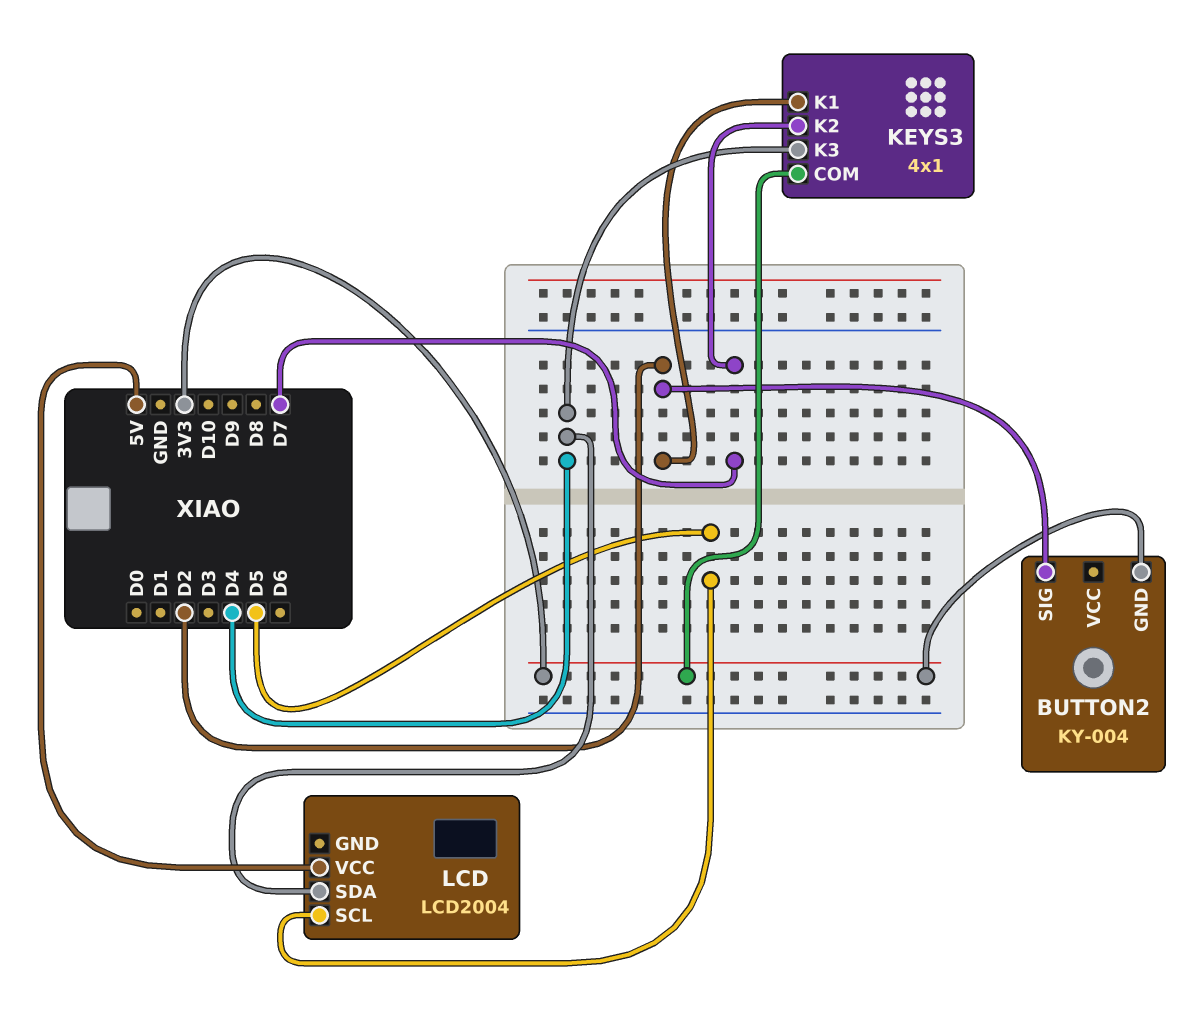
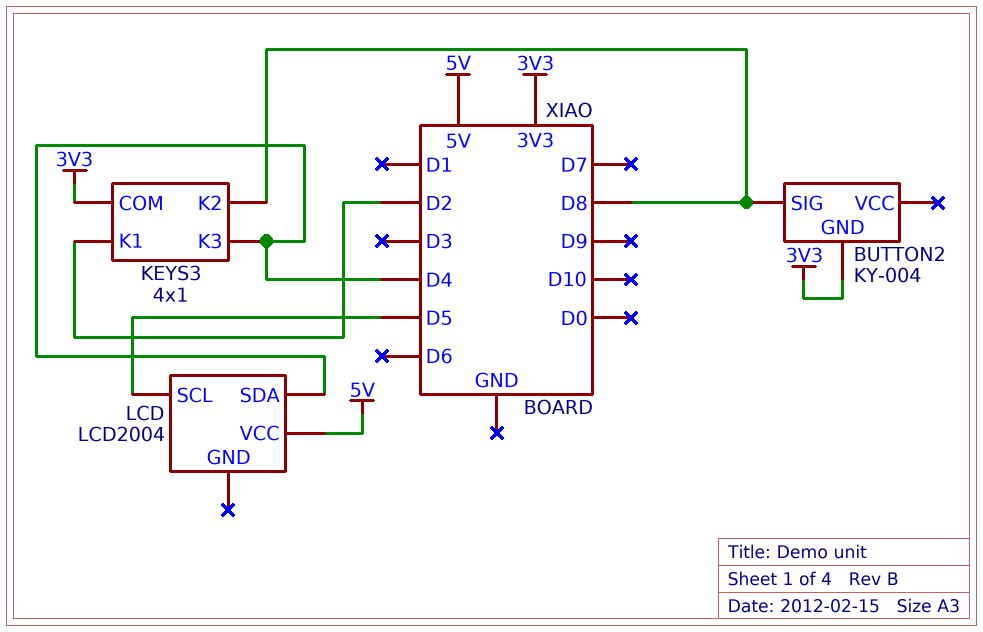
BUTTON2 pin SIG: D2 -> D8
KEYS3 pin K2: D7 -> D8

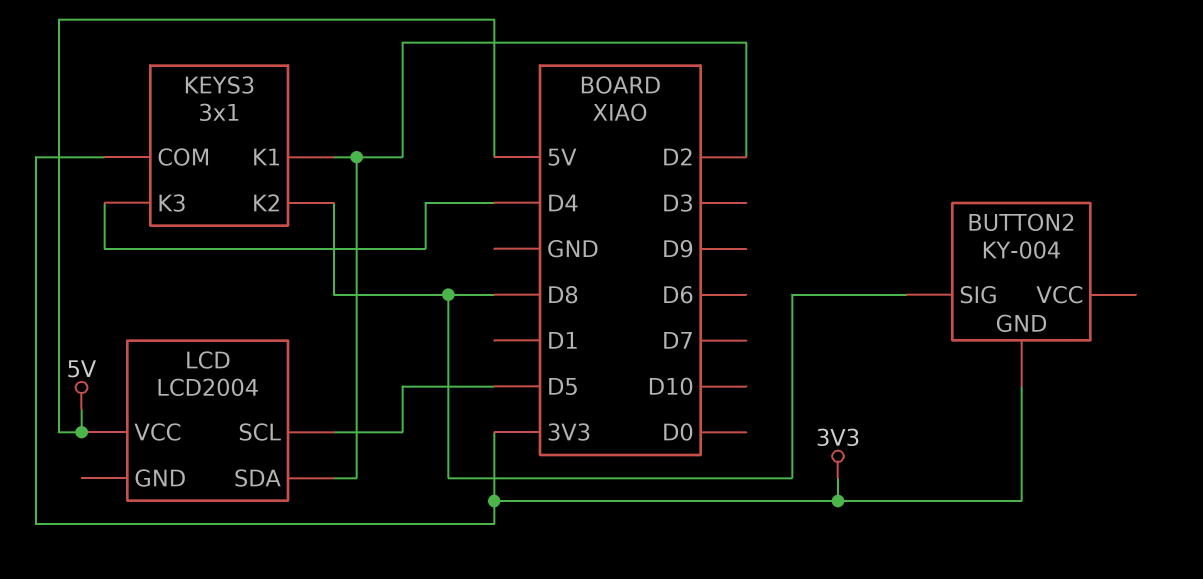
KEYS3: 4x1 -> 3x1
LCD pin SDA: D4 -> D2

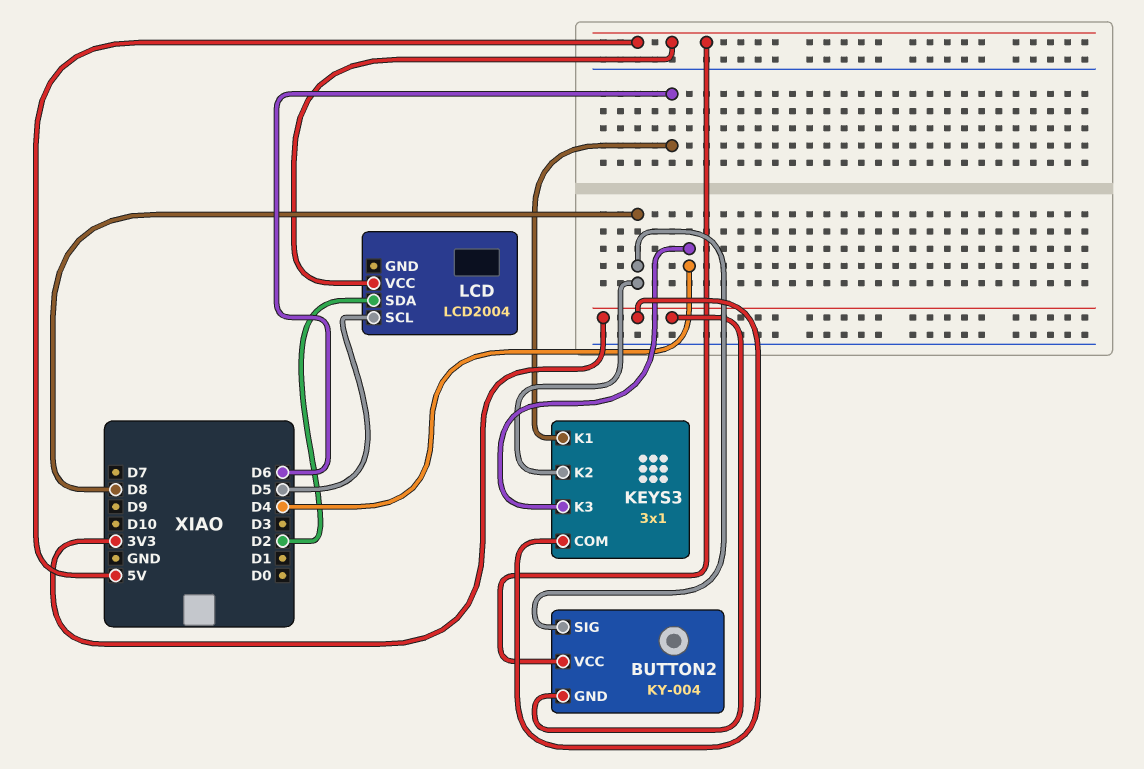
BUTTON2 pin VCC: none -> 5V
KEYS3 pin K1: D2 -> D6

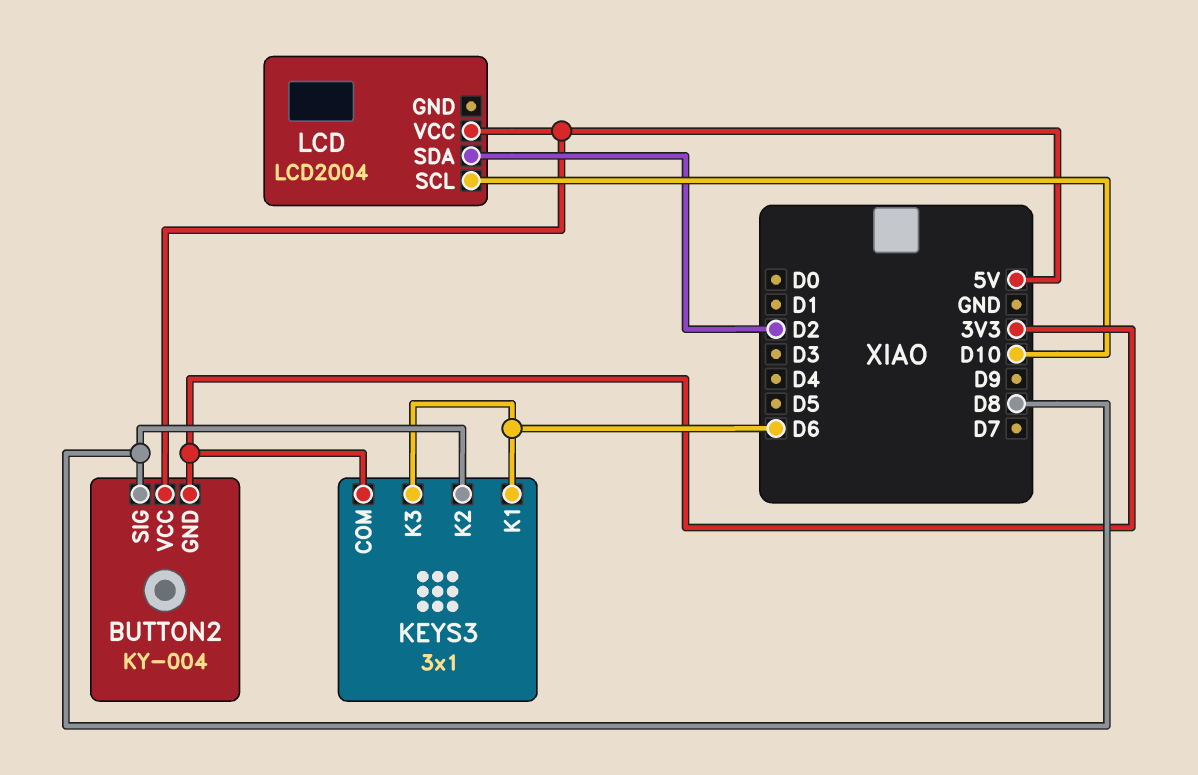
KEYS3 pin K3: D4 -> D6
LCD pin SCL: D5 -> D10

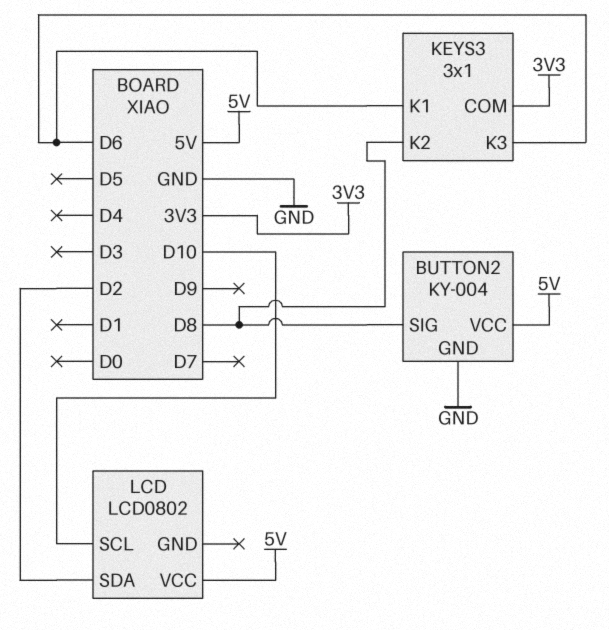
BUTTON2 pin GND: 3V3 -> GND
LCD: LCD2004 -> LCD0802

